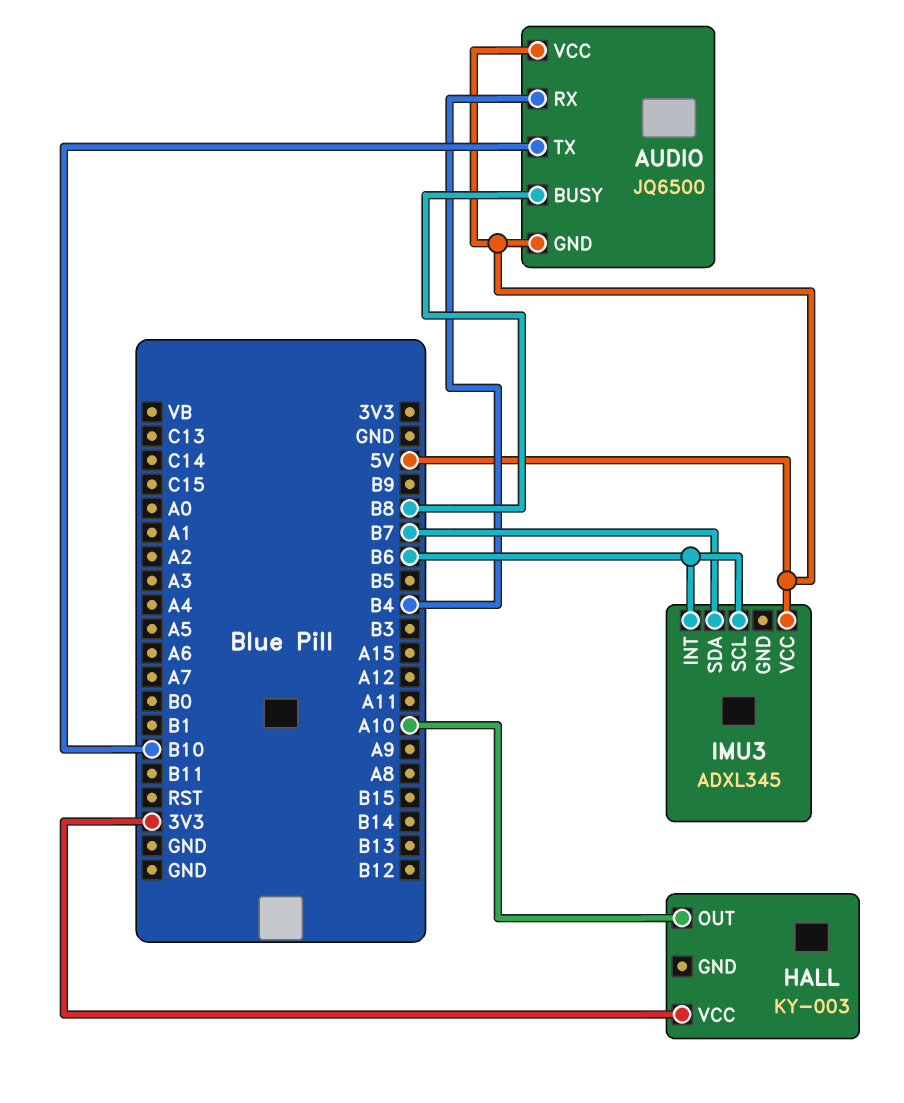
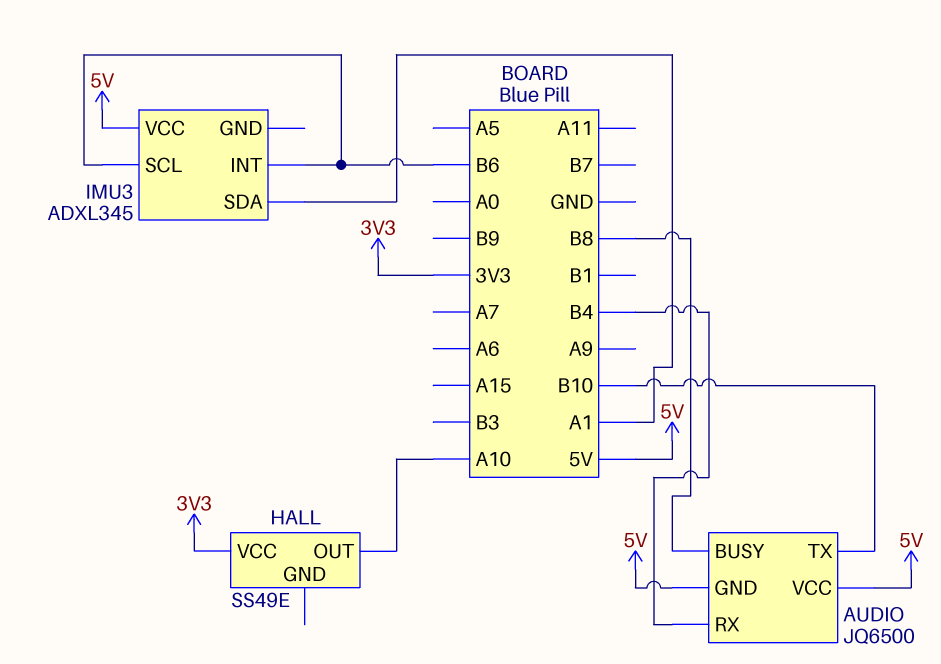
HALL: KY-003 -> SS49E
IMU3 pin SDA: B7 -> A1

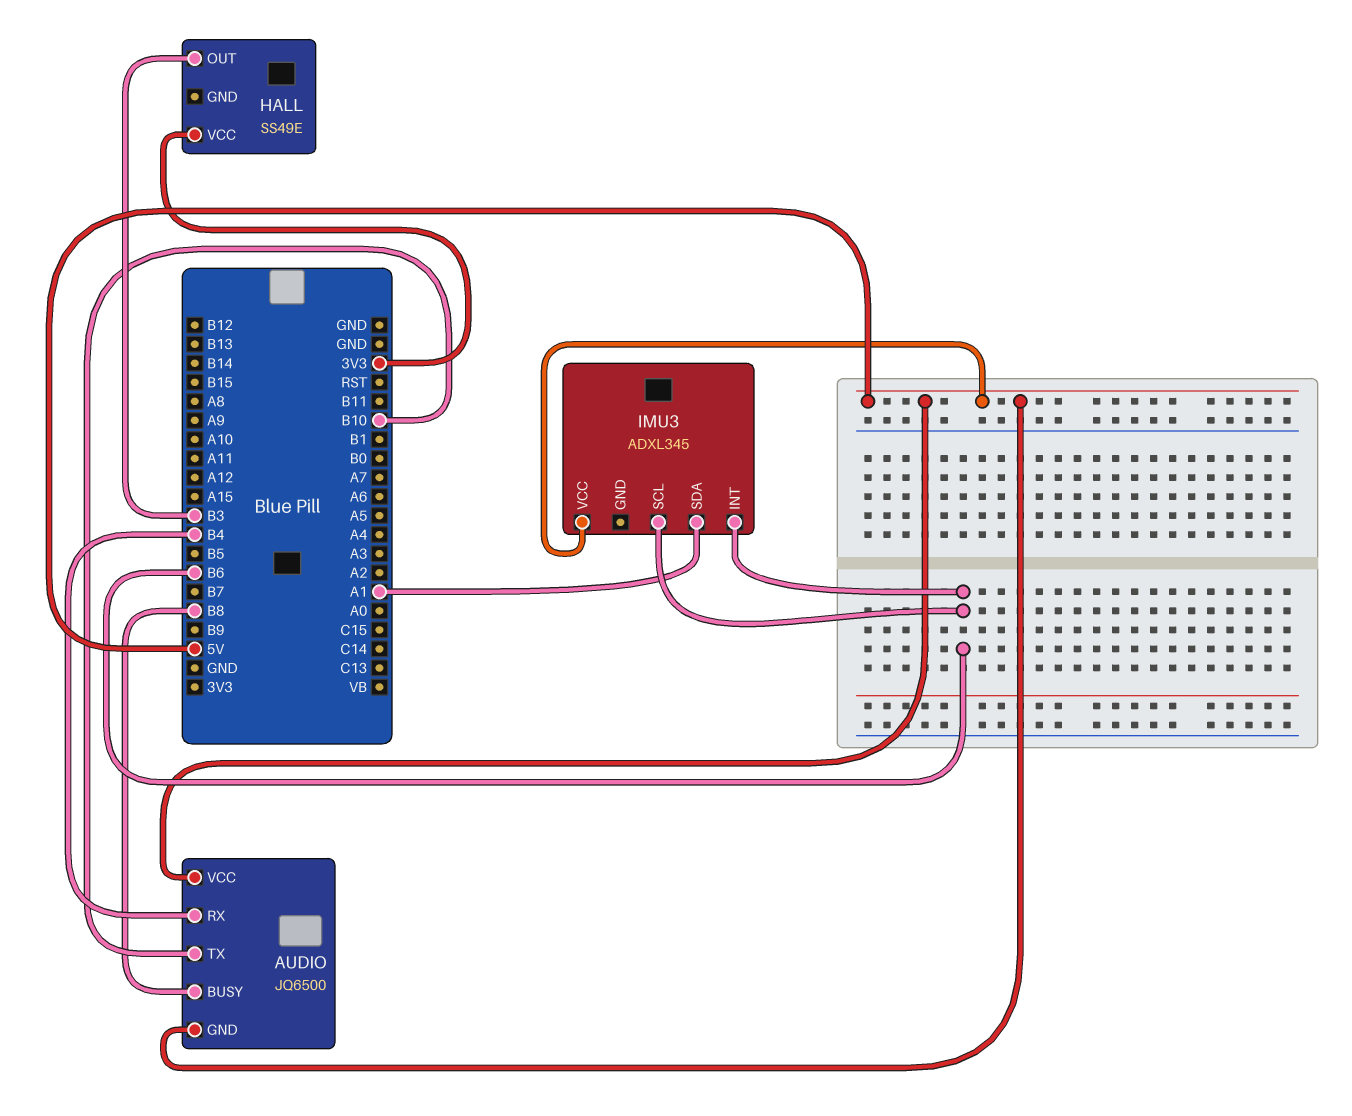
HALL pin OUT: A10 -> B3

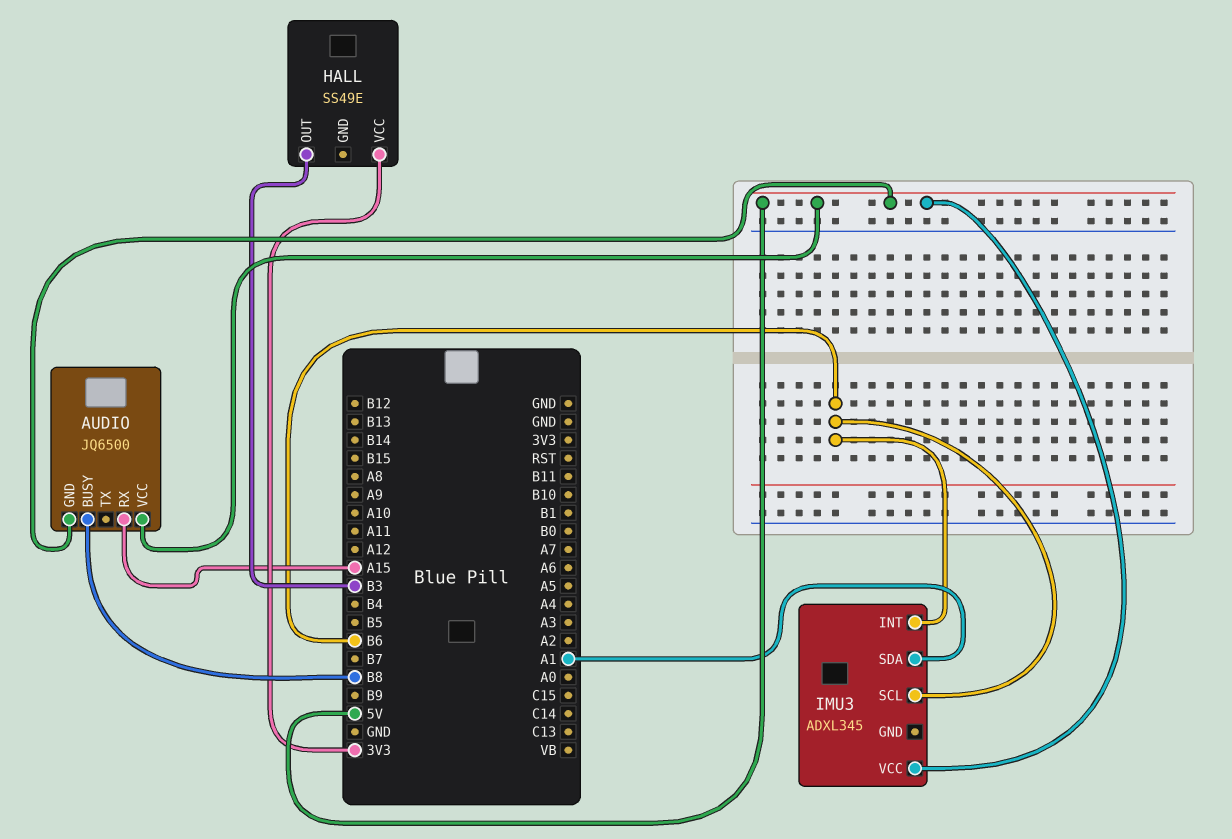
AUDIO pin RX: B4 -> A15
AUDIO pin TX: B10 -> none

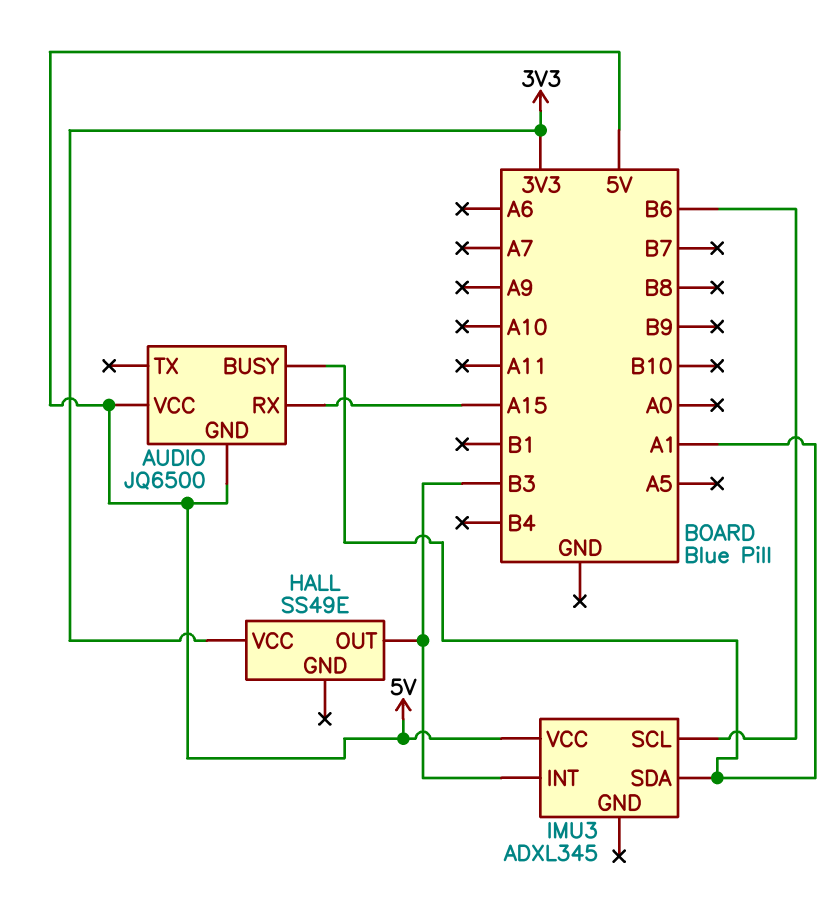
AUDIO pin BUSY: B8 -> A1
IMU3 pin INT: B6 -> B3

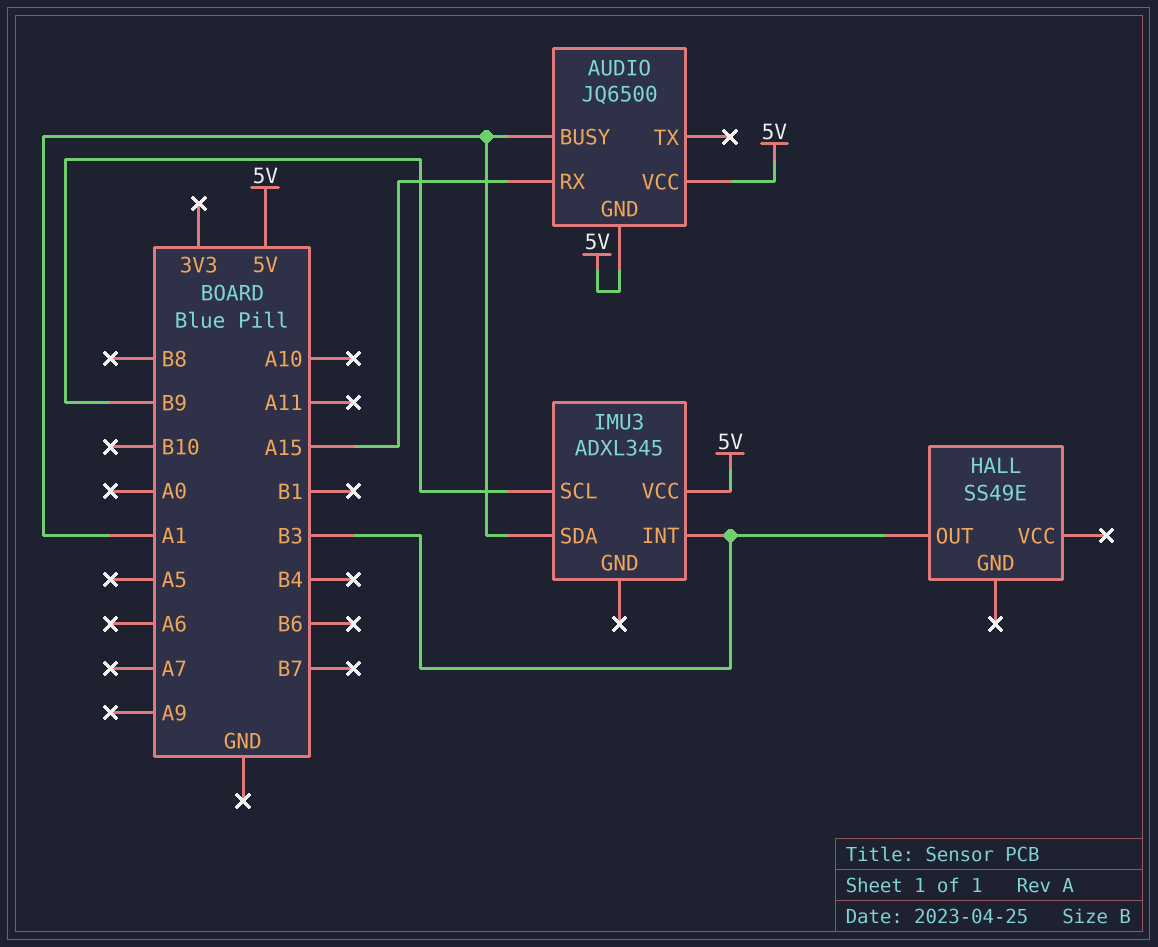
HALL pin VCC: 3V3 -> none
IMU3 pin SCL: B6 -> B9

